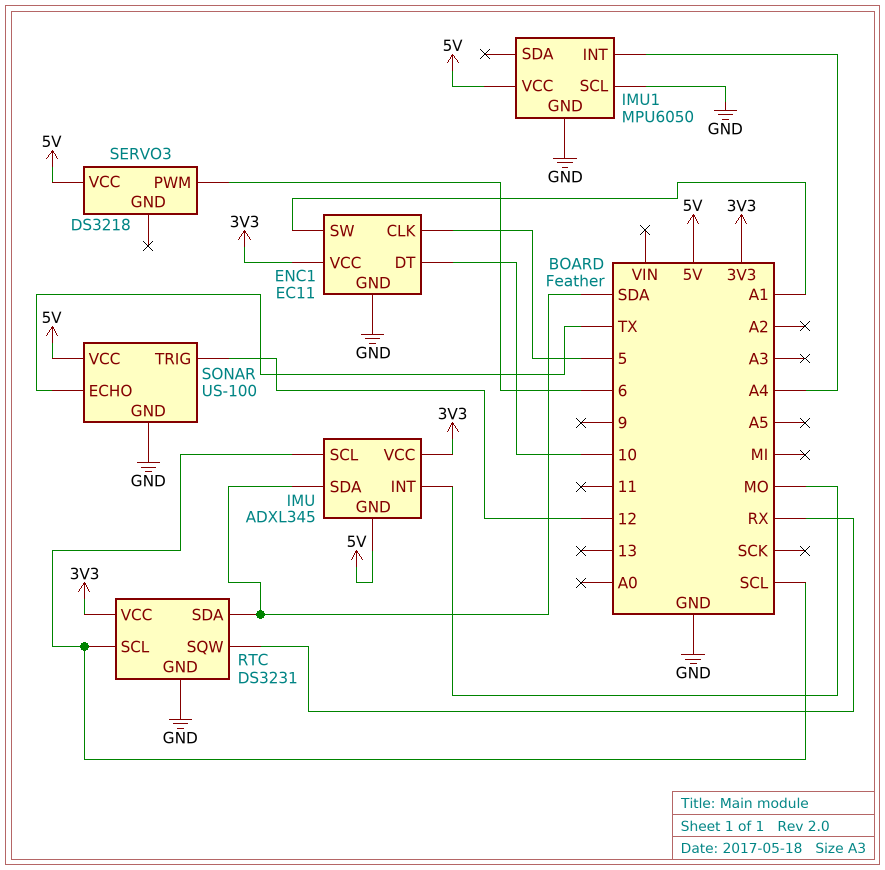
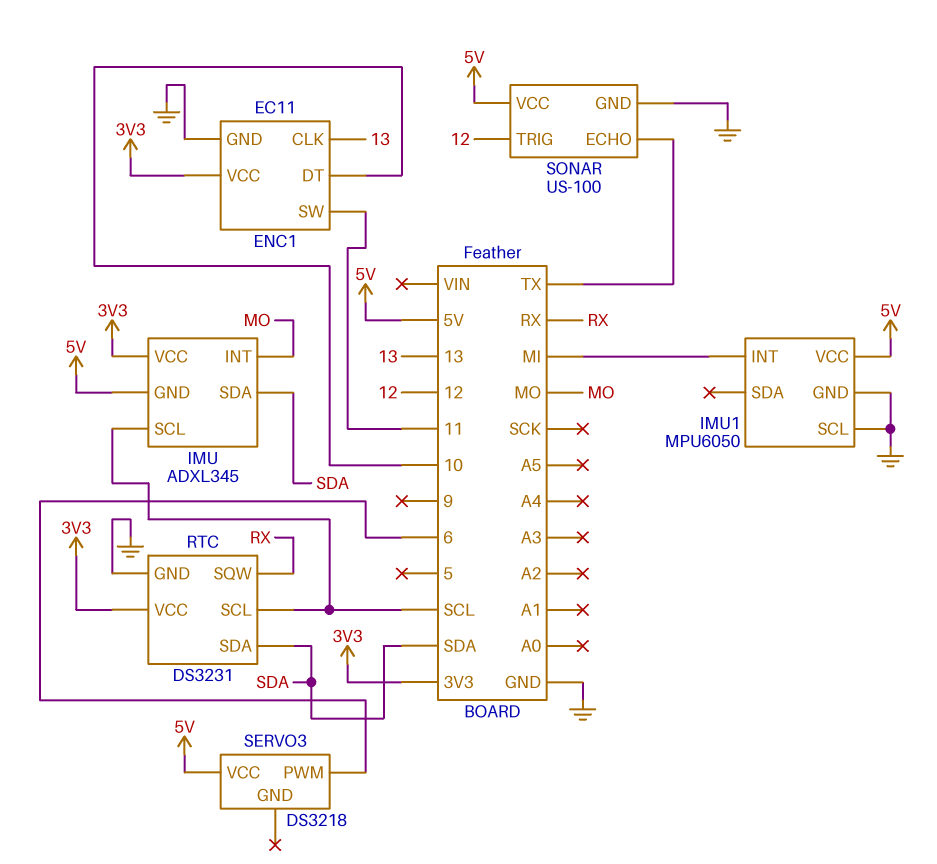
ENC1 pin CLK: 5 -> 13
ENC1 pin SW: A1 -> 11
IMU1 pin INT: A4 -> MI

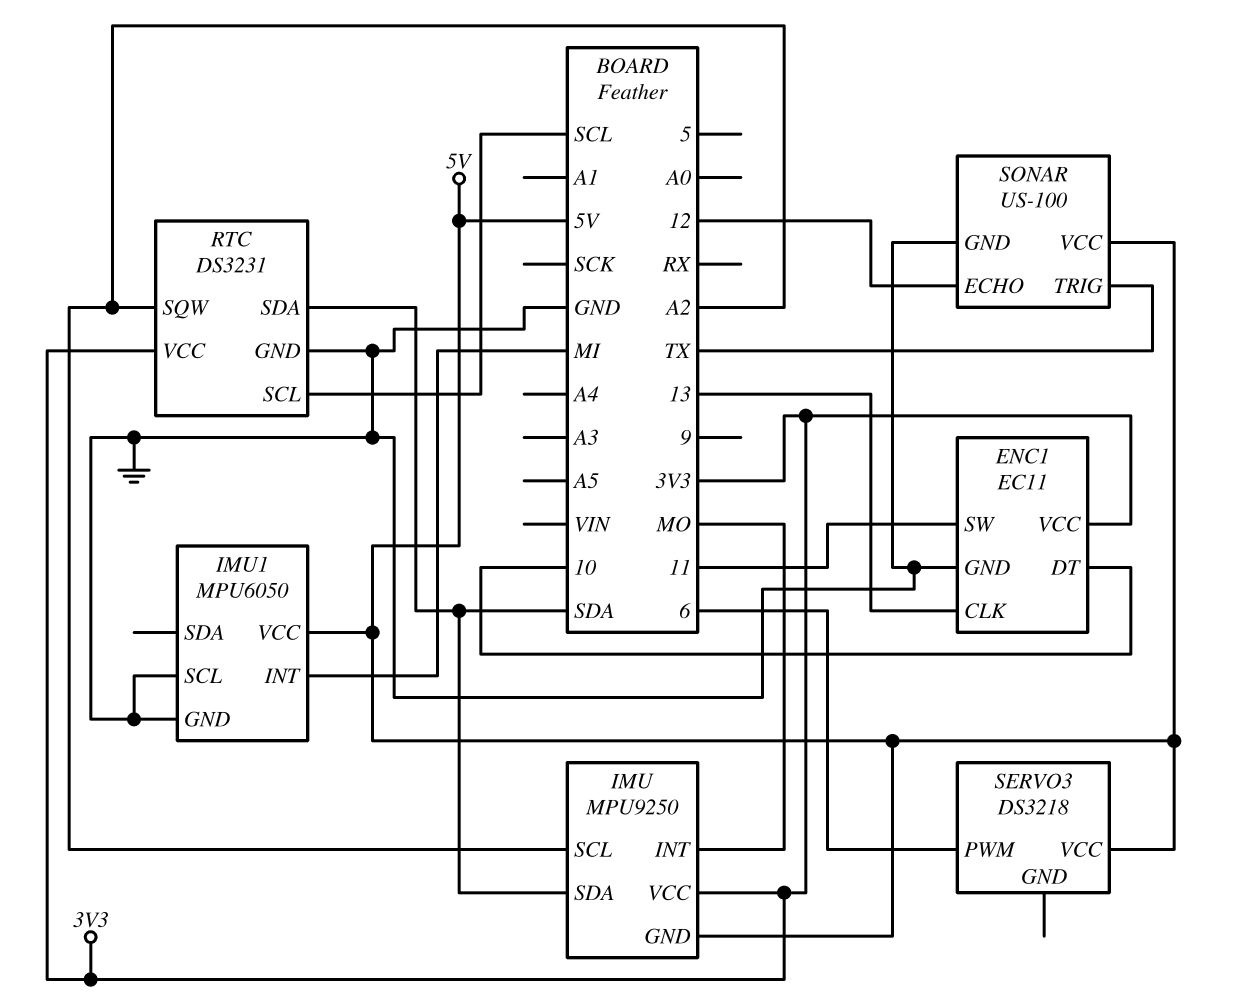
IMU: ADXL345 -> MPU9250
IMU pin SCL: SCL -> A2
RTC pin SQW: RX -> A2
SONAR pin ECHO: TX -> 12
SONAR pin TRIG: 12 -> TX

